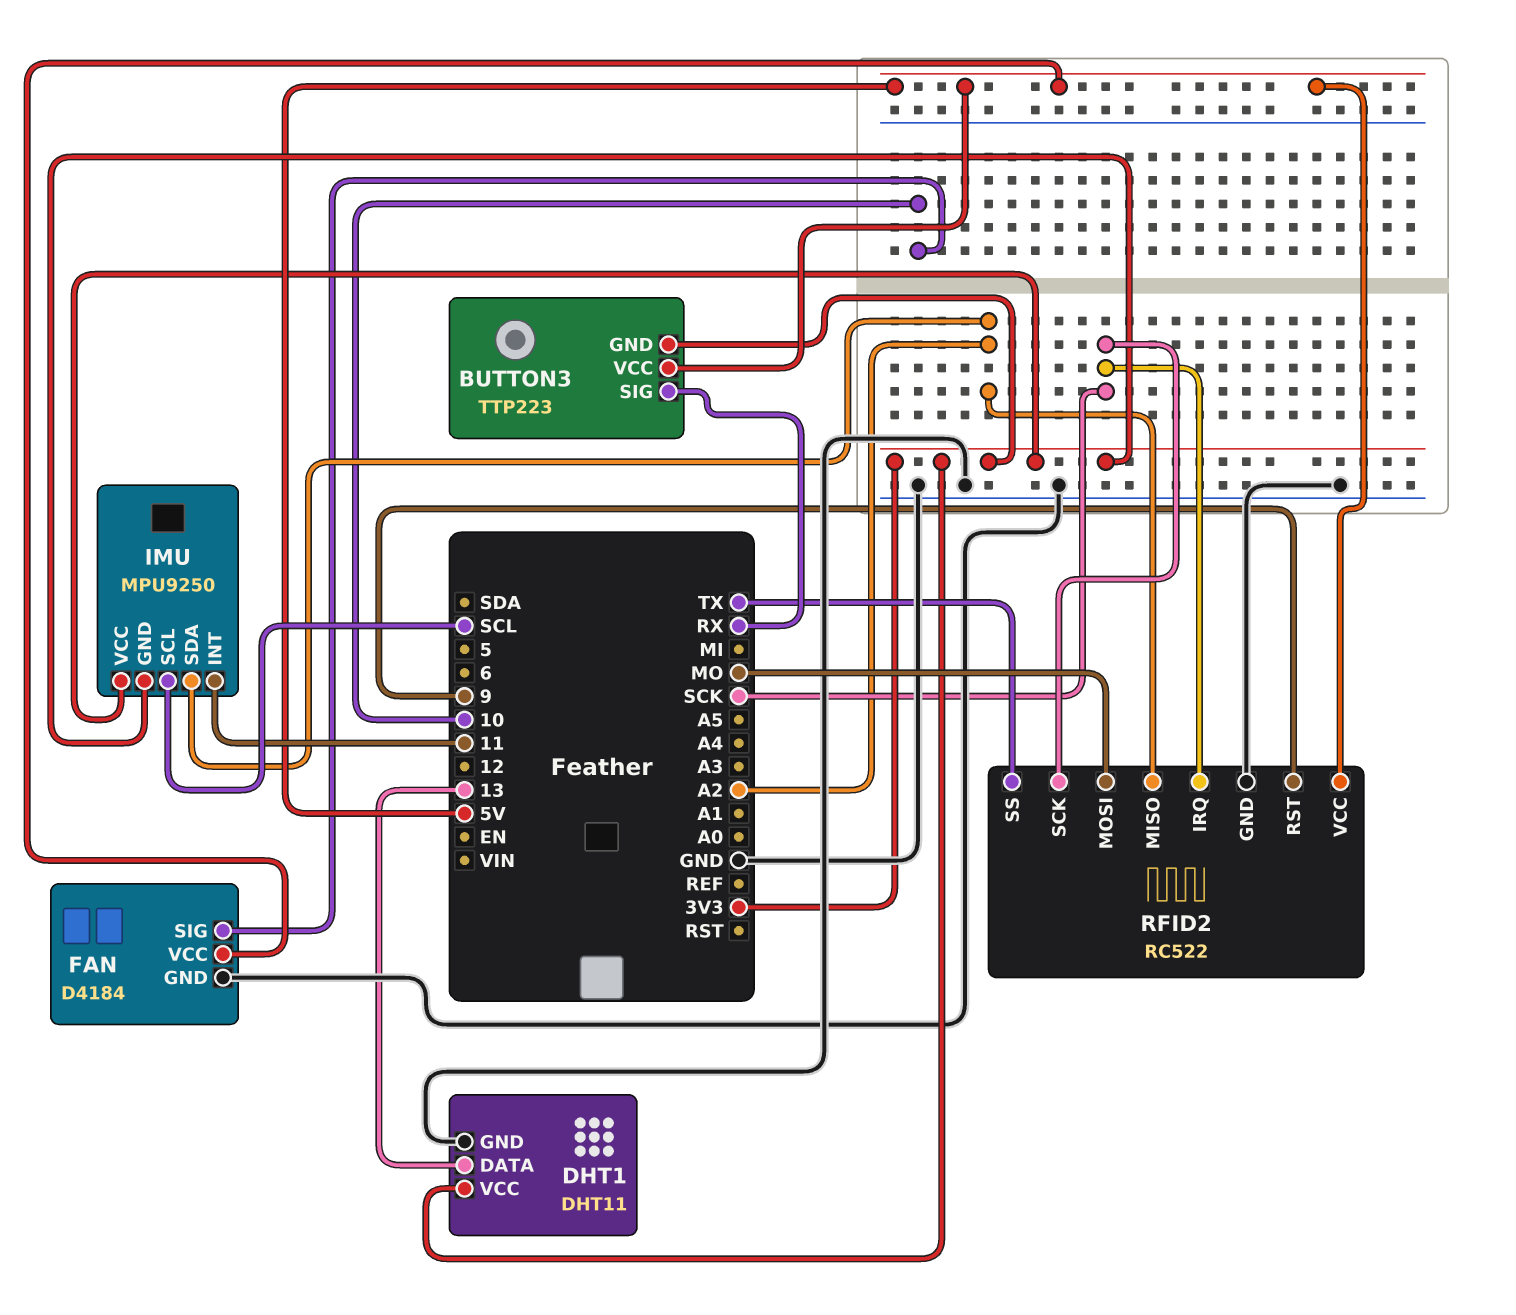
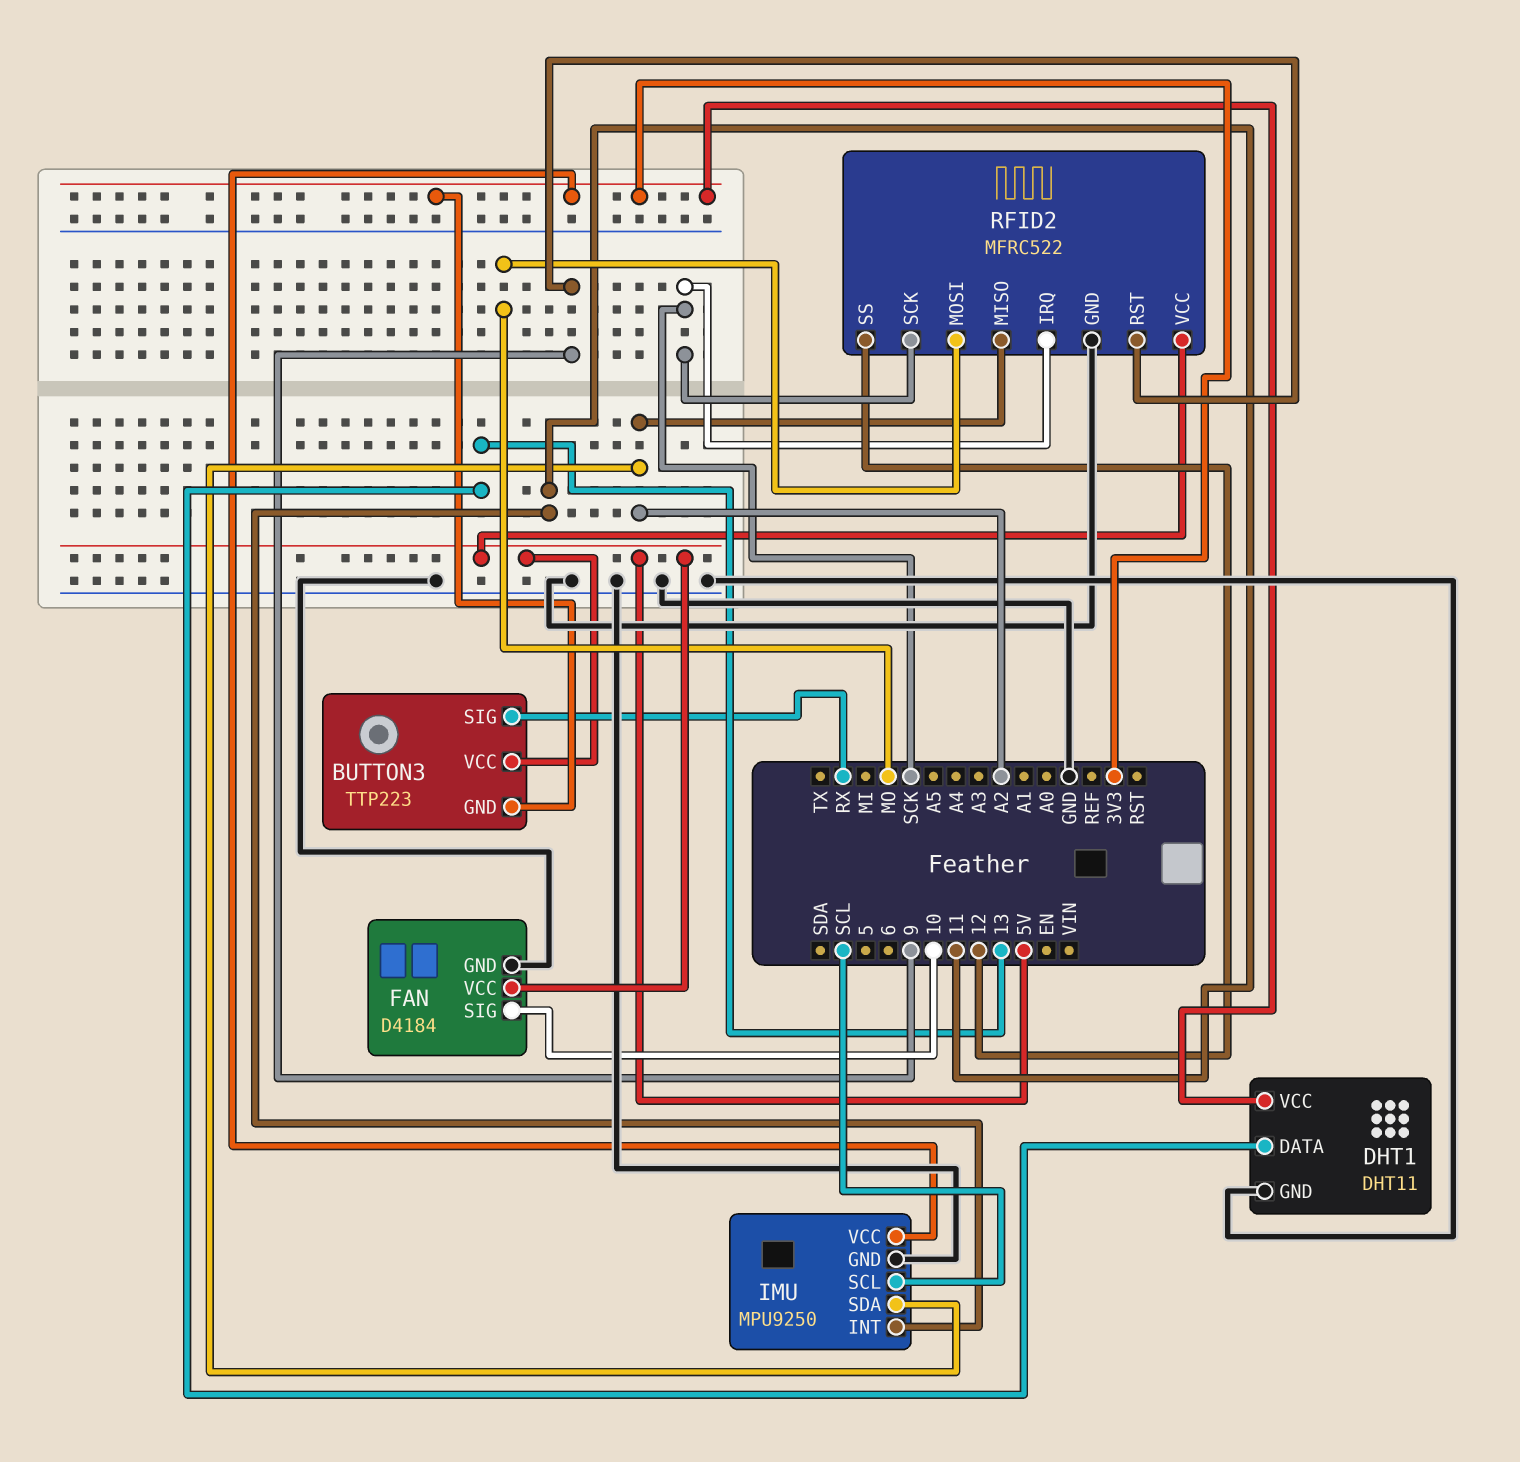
IMU pin GND: 3V3 -> GND
RFID2: RC522 -> MFRC522
RFID2 pin SS: TX -> 12

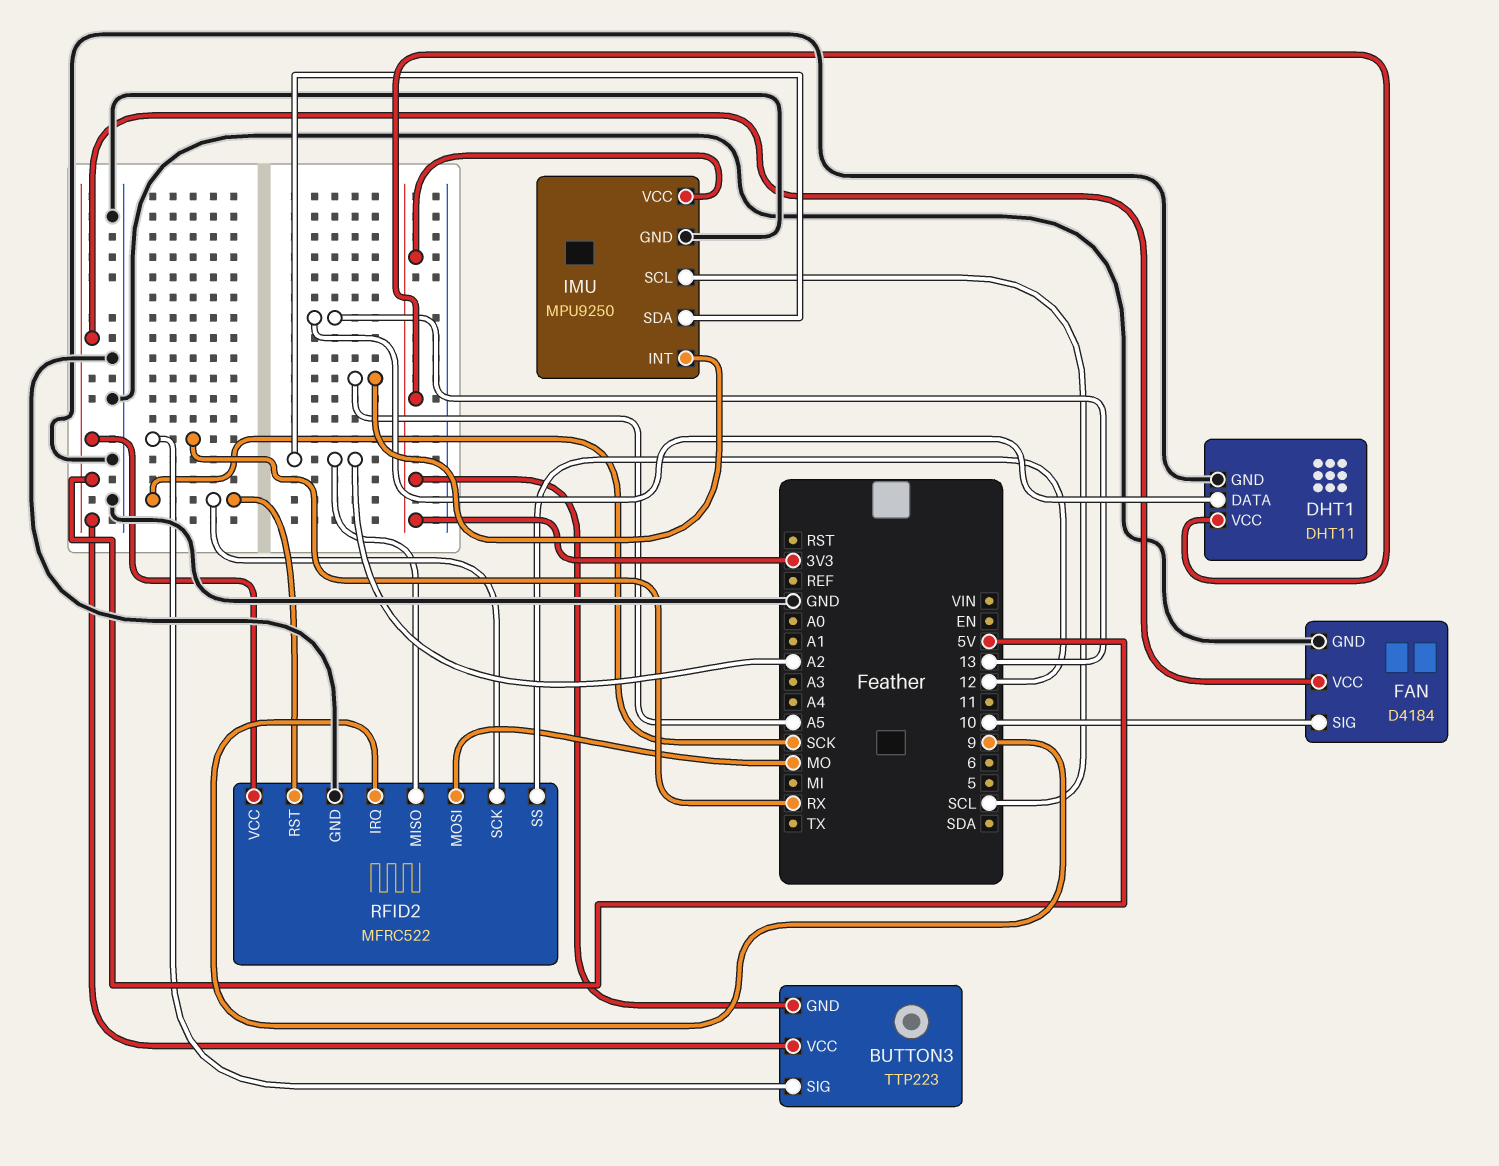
IMU pin INT: 11 -> A5
RFID2 pin IRQ: SCK -> 9
RFID2 pin RST: 9 -> SCK

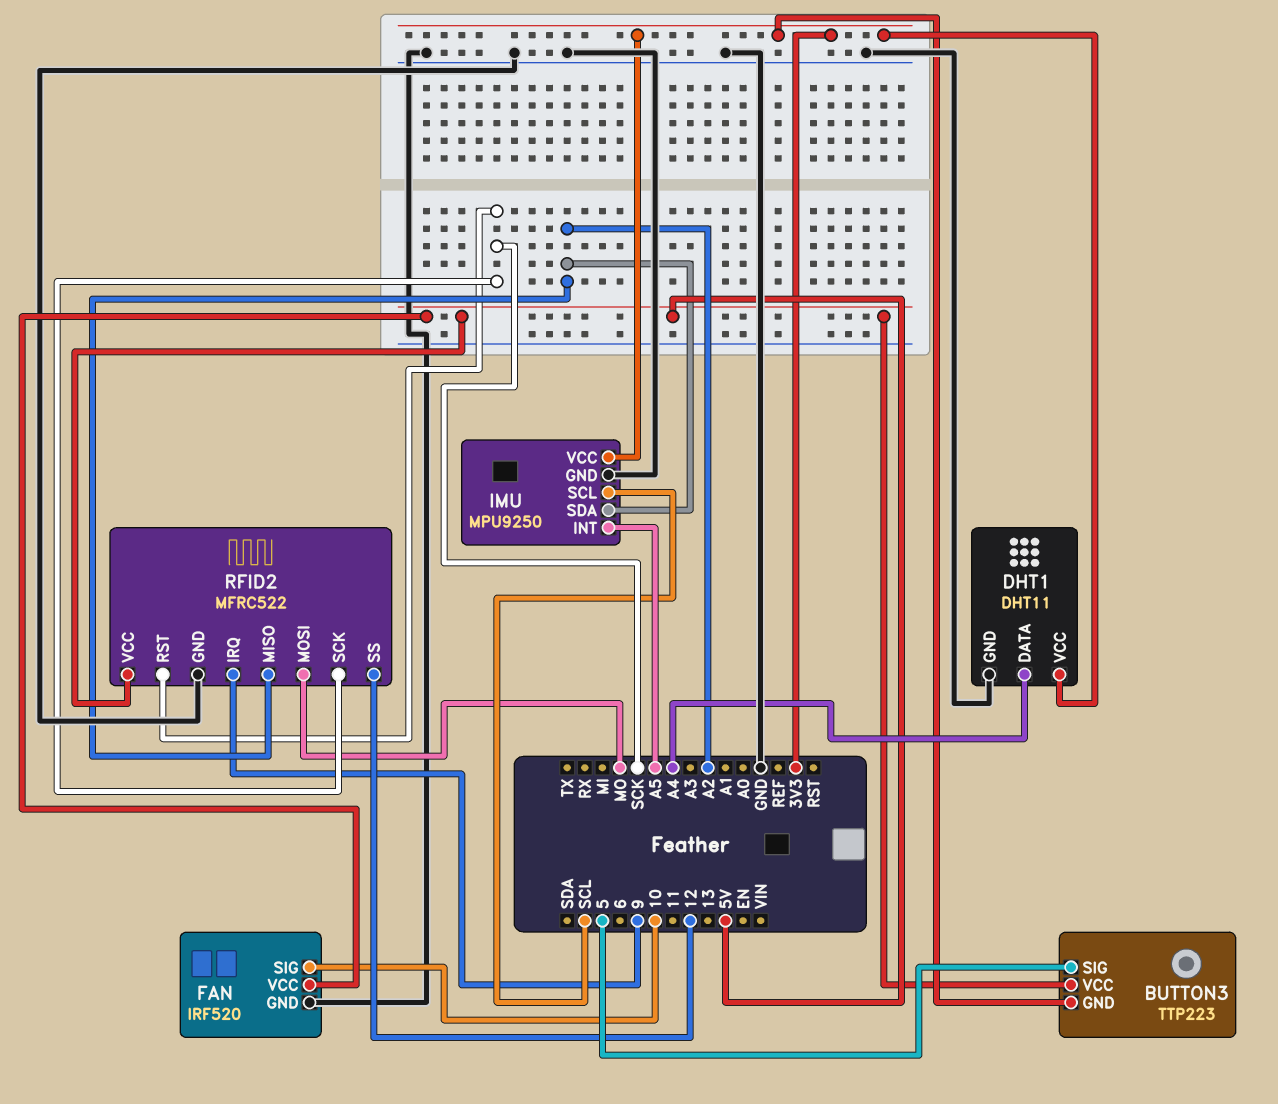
BUTTON3 pin SIG: RX -> 5
DHT1 pin DATA: 13 -> A4
FAN: D4184 -> IRF520

